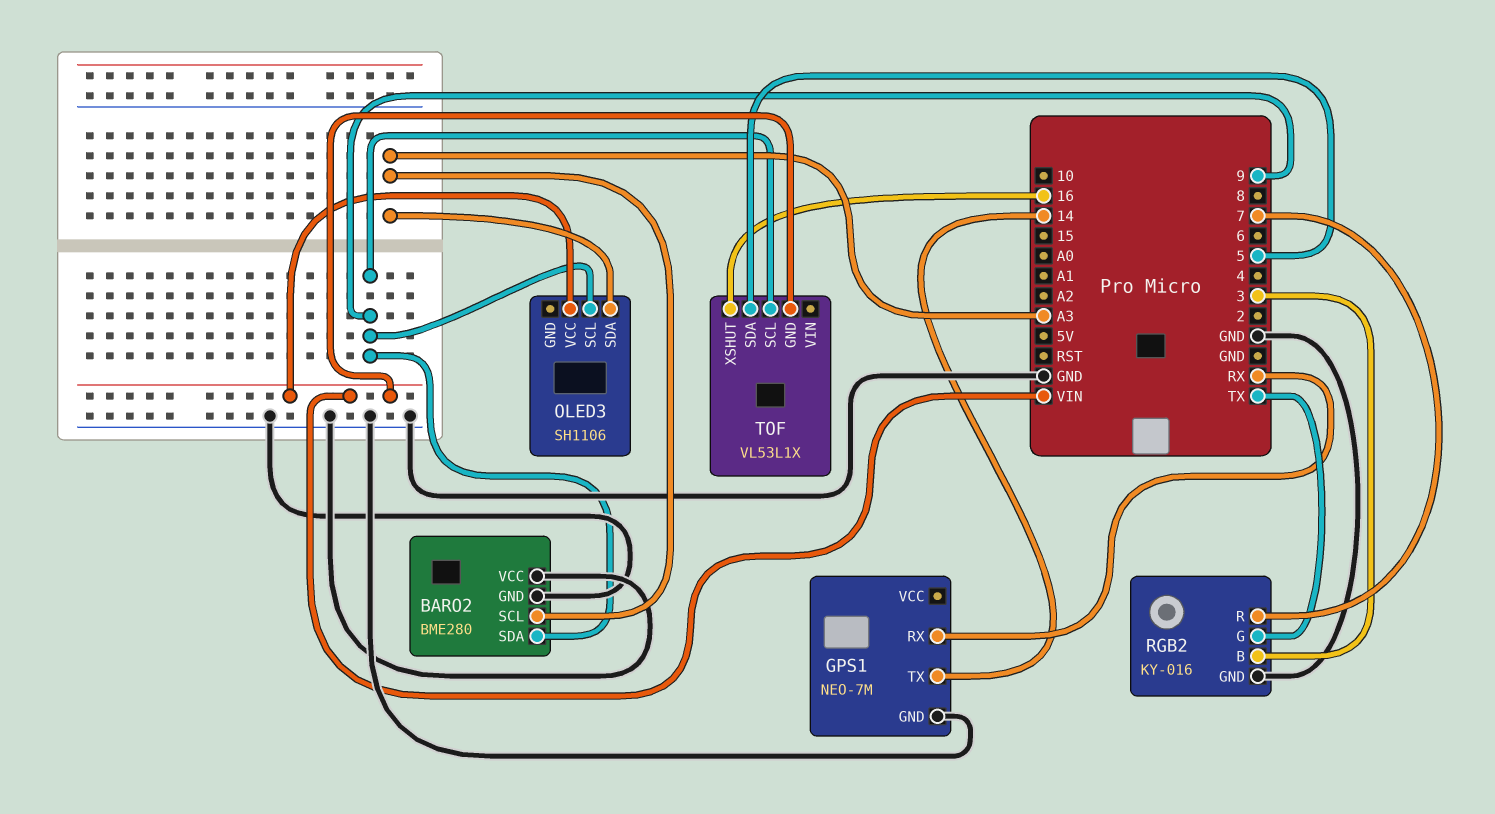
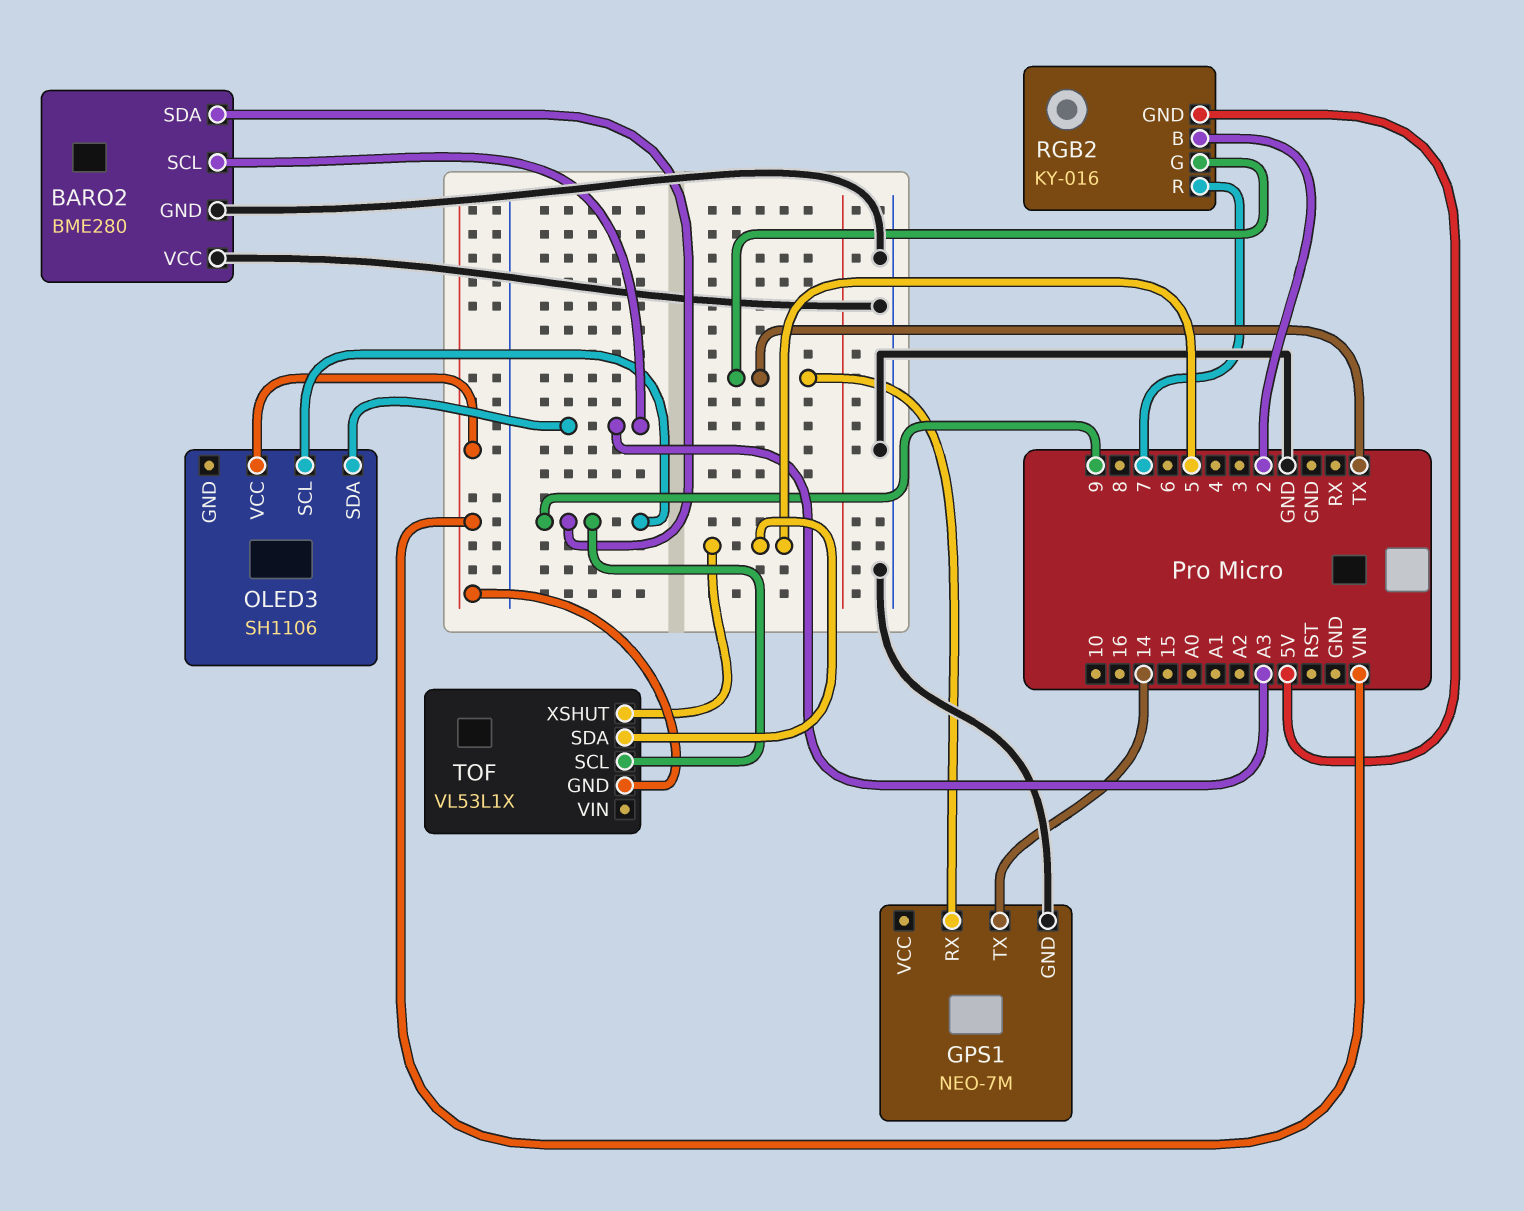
GPS1 pin RX: RX -> TX
RGB2 pin B: 3 -> 2
RGB2 pin GND: GND -> 5V
TOF pin XSHUT: 16 -> 5

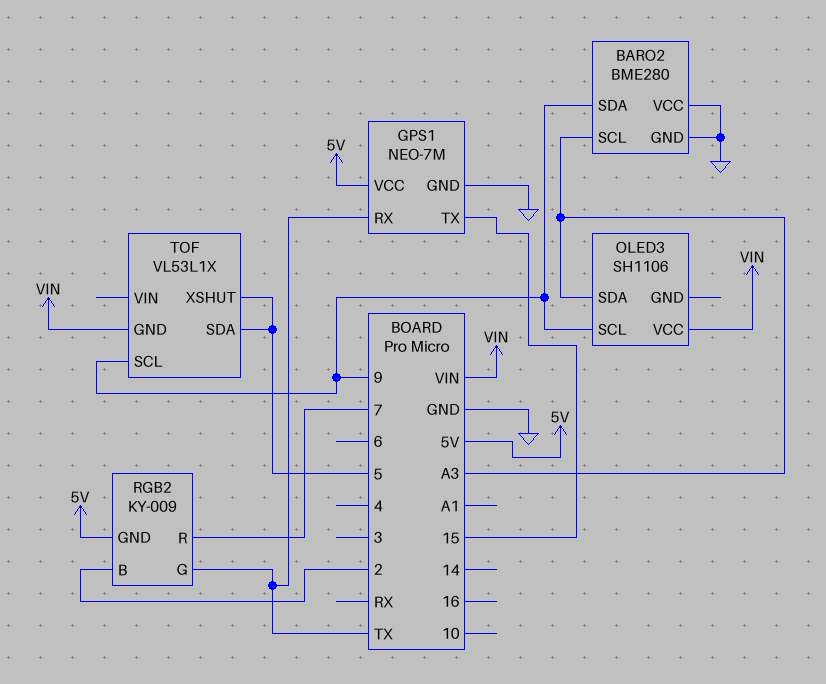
GPS1 pin TX: 14 -> 15
GPS1 pin VCC: none -> 5V
RGB2: KY-016 -> KY-009

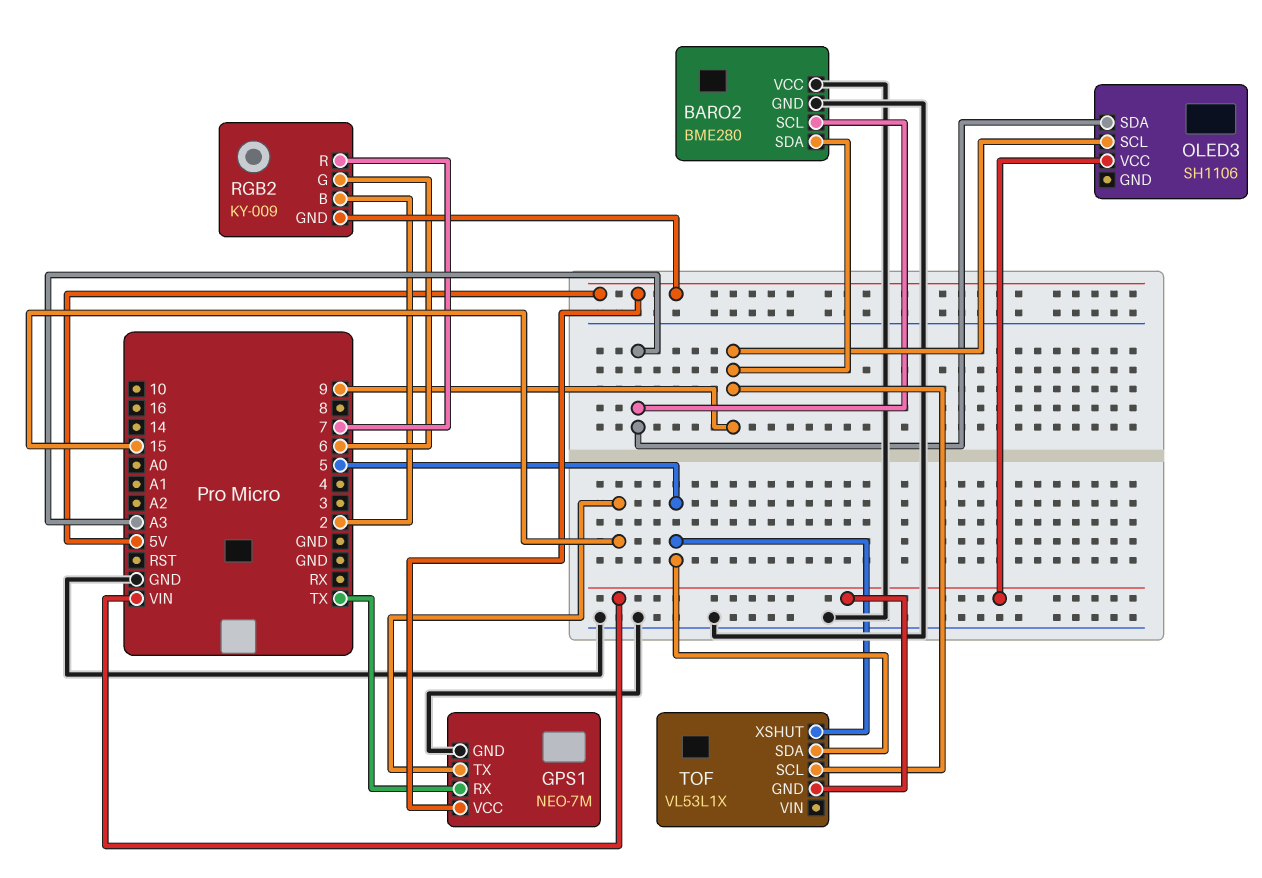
RGB2 pin G: TX -> 6

